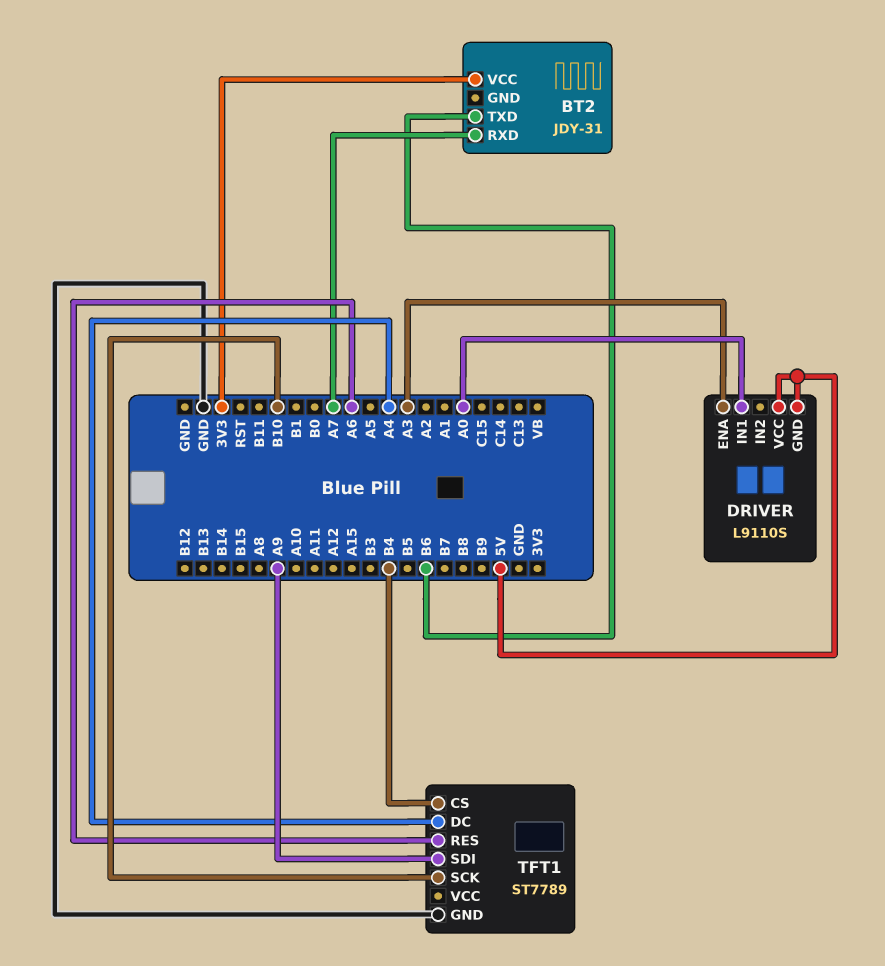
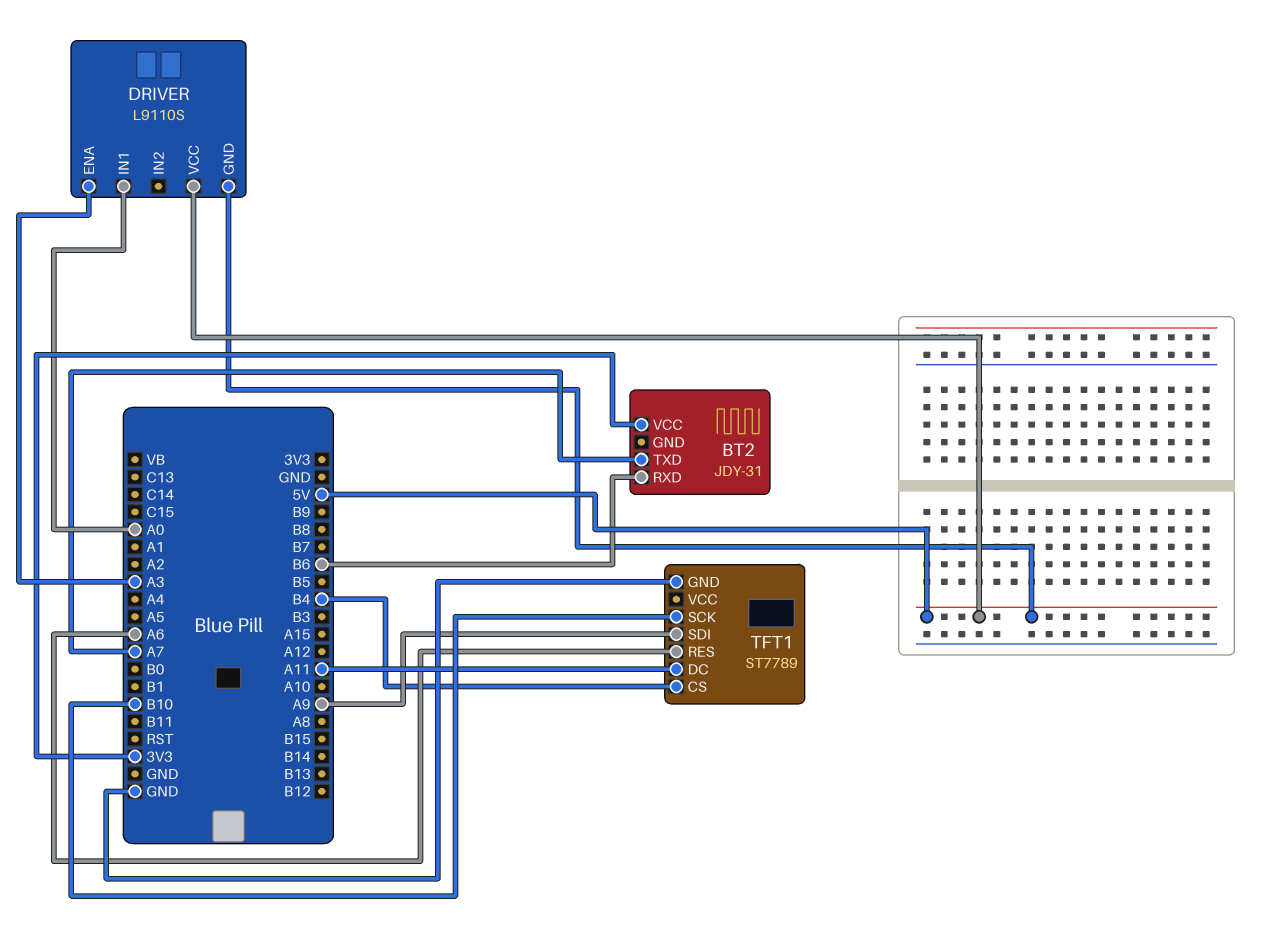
BT2 pin RXD: A7 -> B6
BT2 pin TXD: B6 -> A7
TFT1 pin DC: A4 -> A11

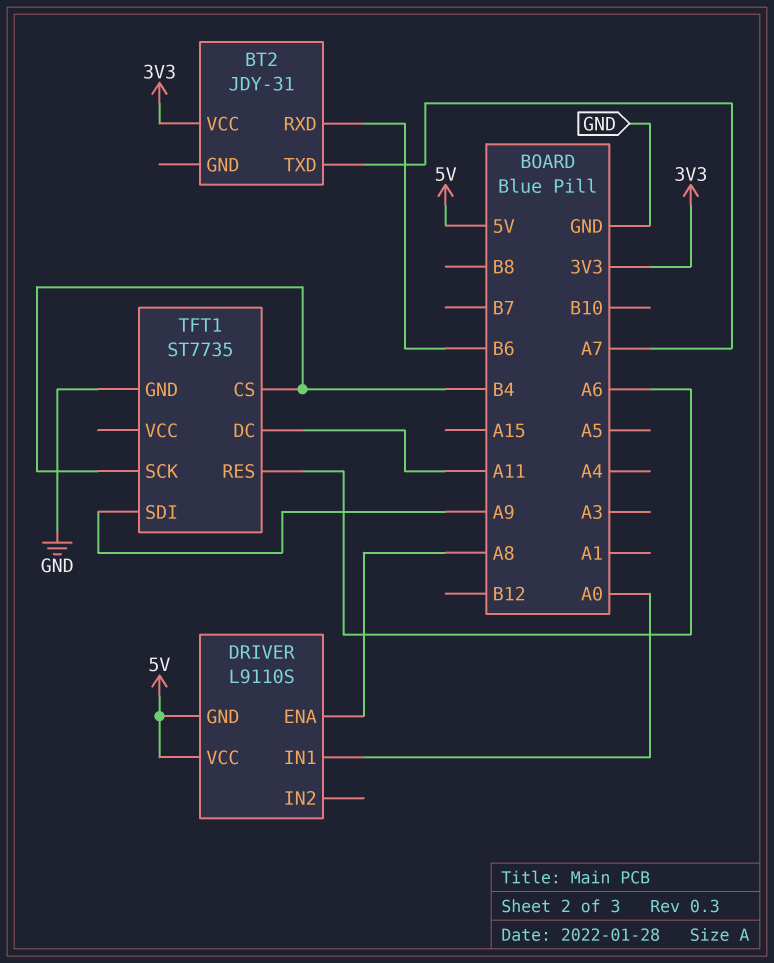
DRIVER pin ENA: A3 -> A8
TFT1: ST7789 -> ST7735
TFT1 pin SCK: B10 -> B4

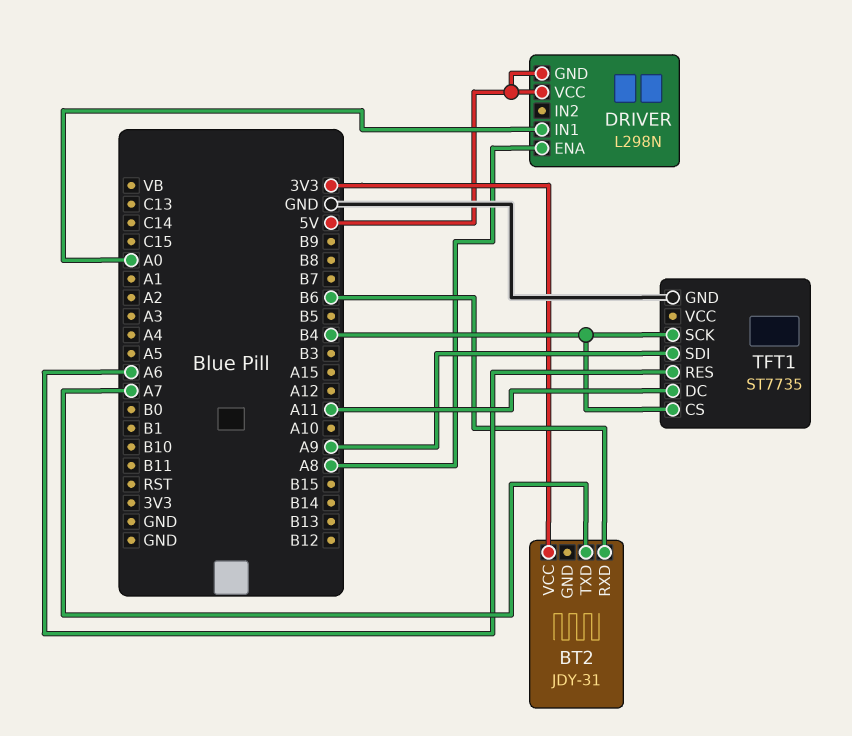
DRIVER: L9110S -> L298N

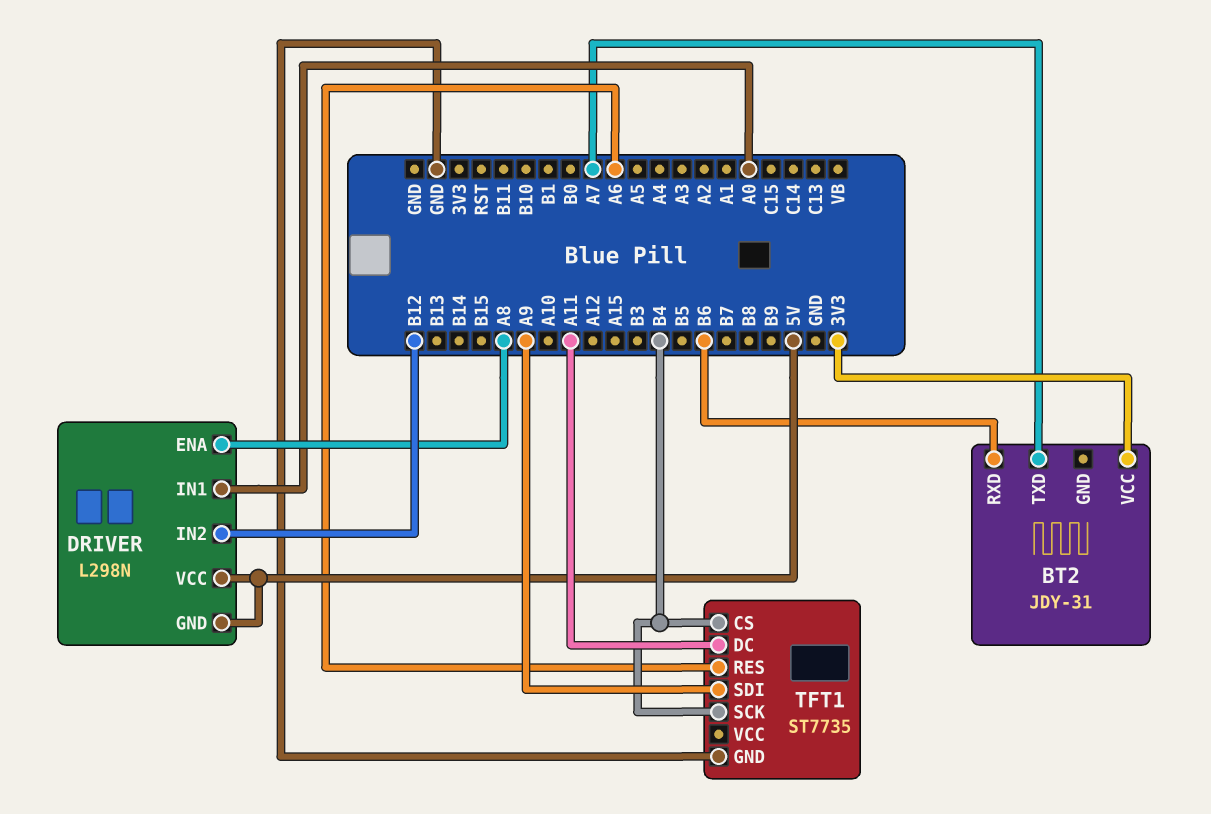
DRIVER pin IN2: none -> B12

